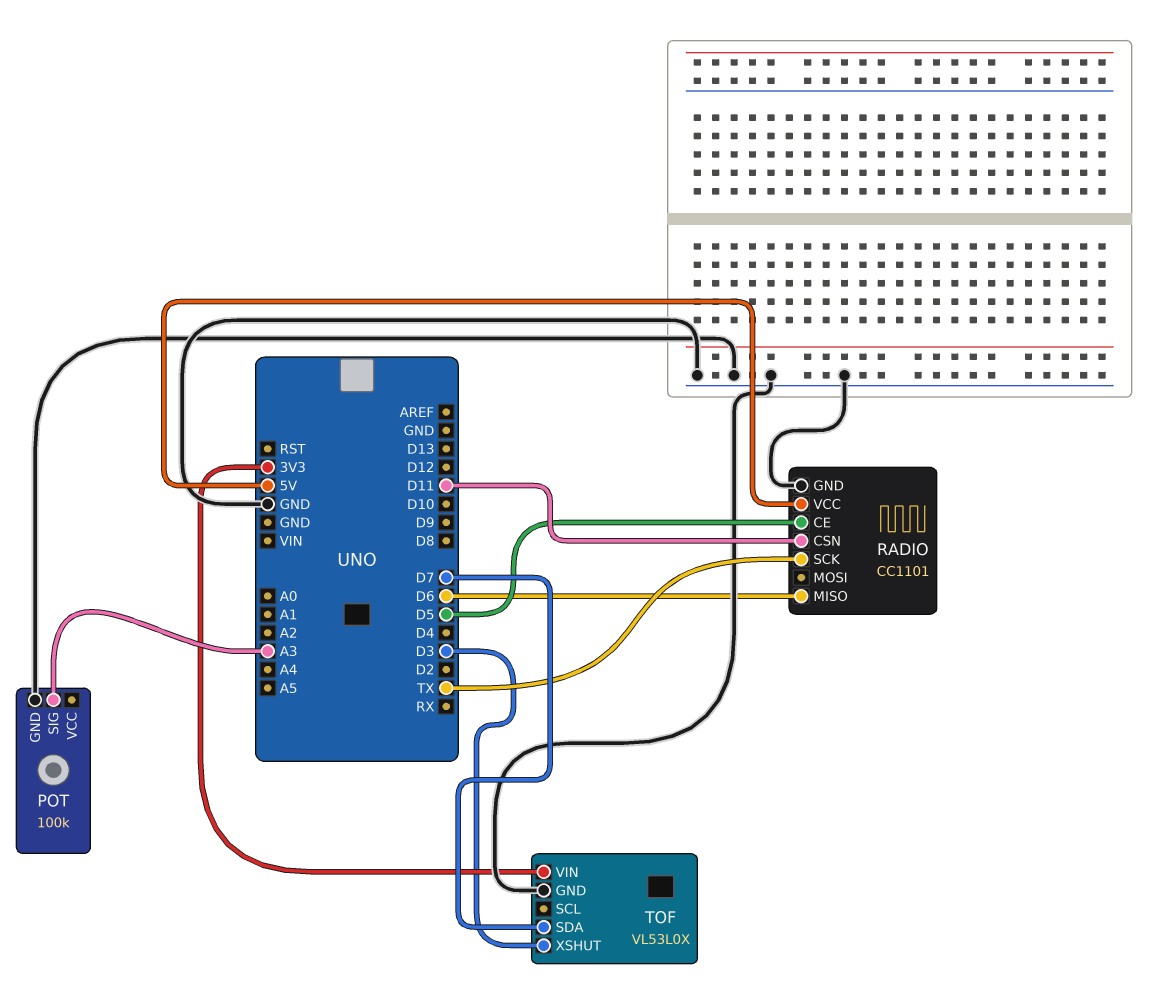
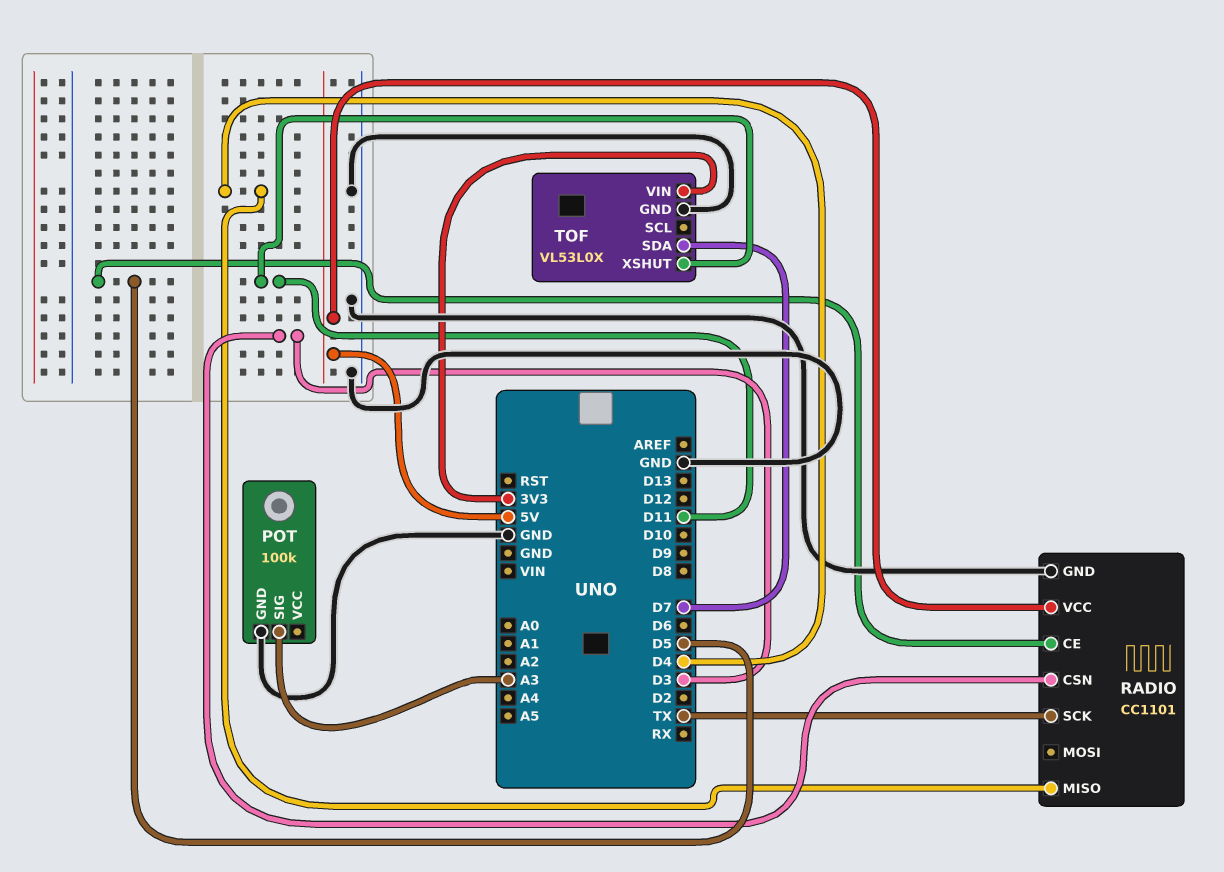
RADIO pin CSN: D11 -> D3
RADIO pin MISO: D6 -> D4
TOF pin XSHUT: D3 -> D11

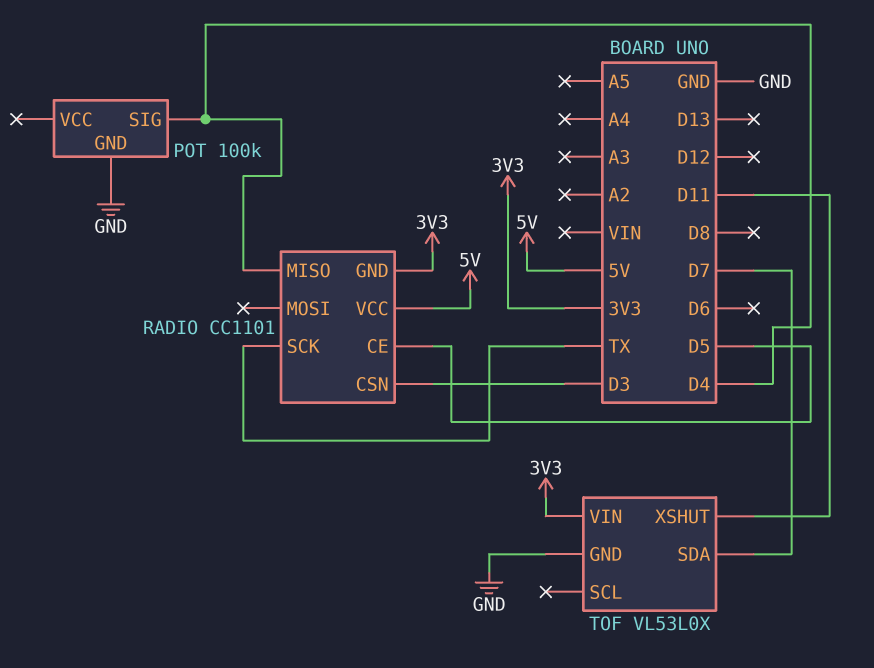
POT pin SIG: A3 -> D4
RADIO pin GND: GND -> 3V3

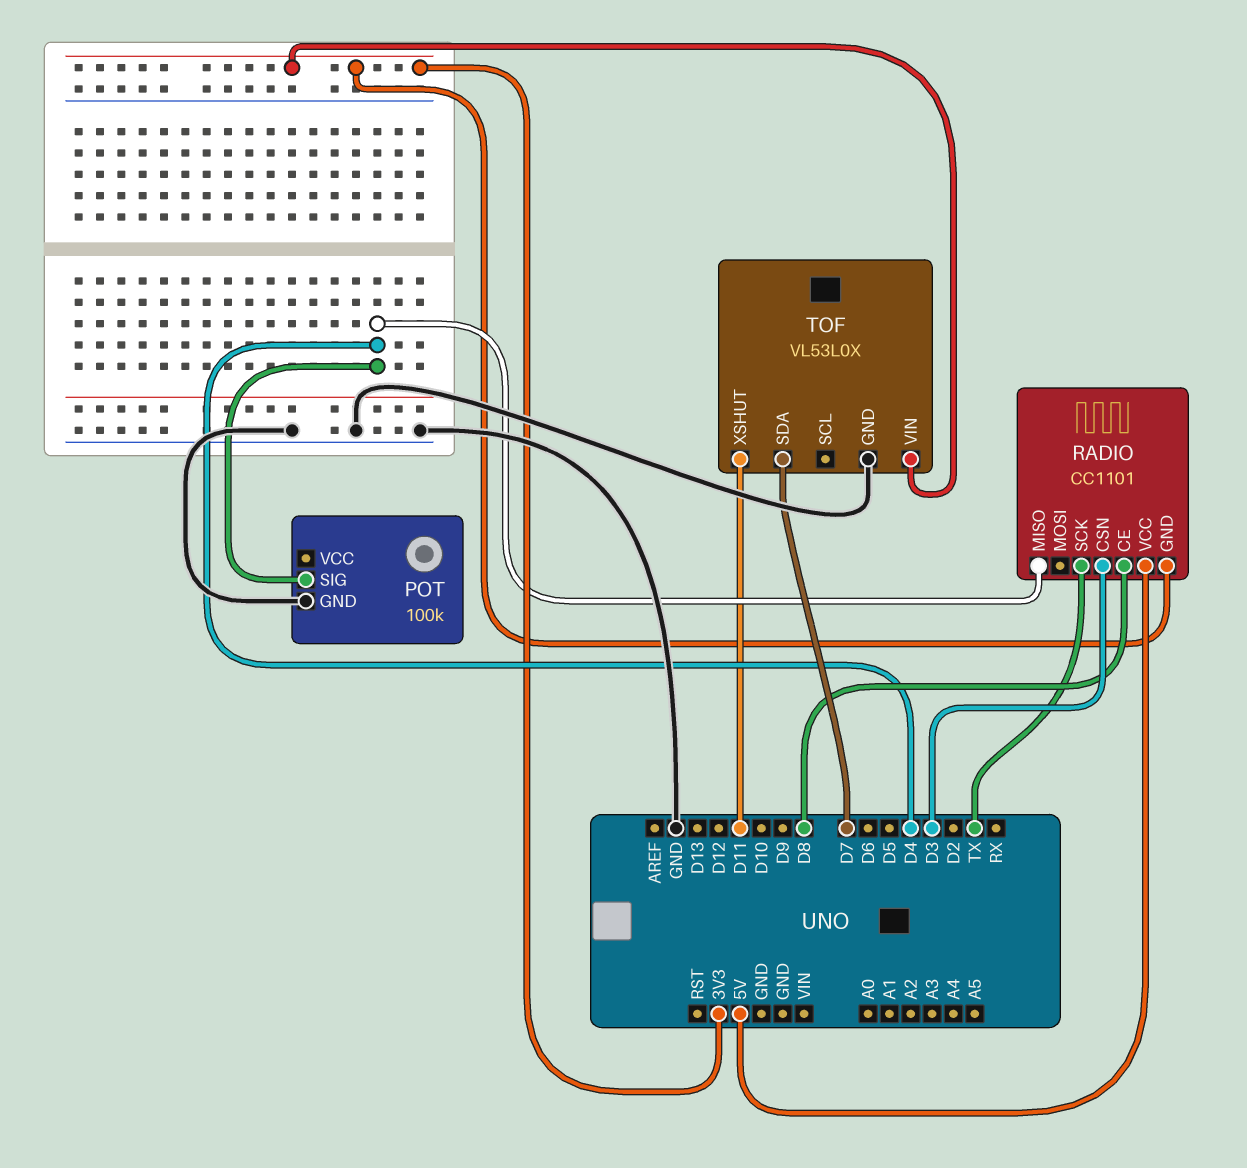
RADIO pin CE: D5 -> D8

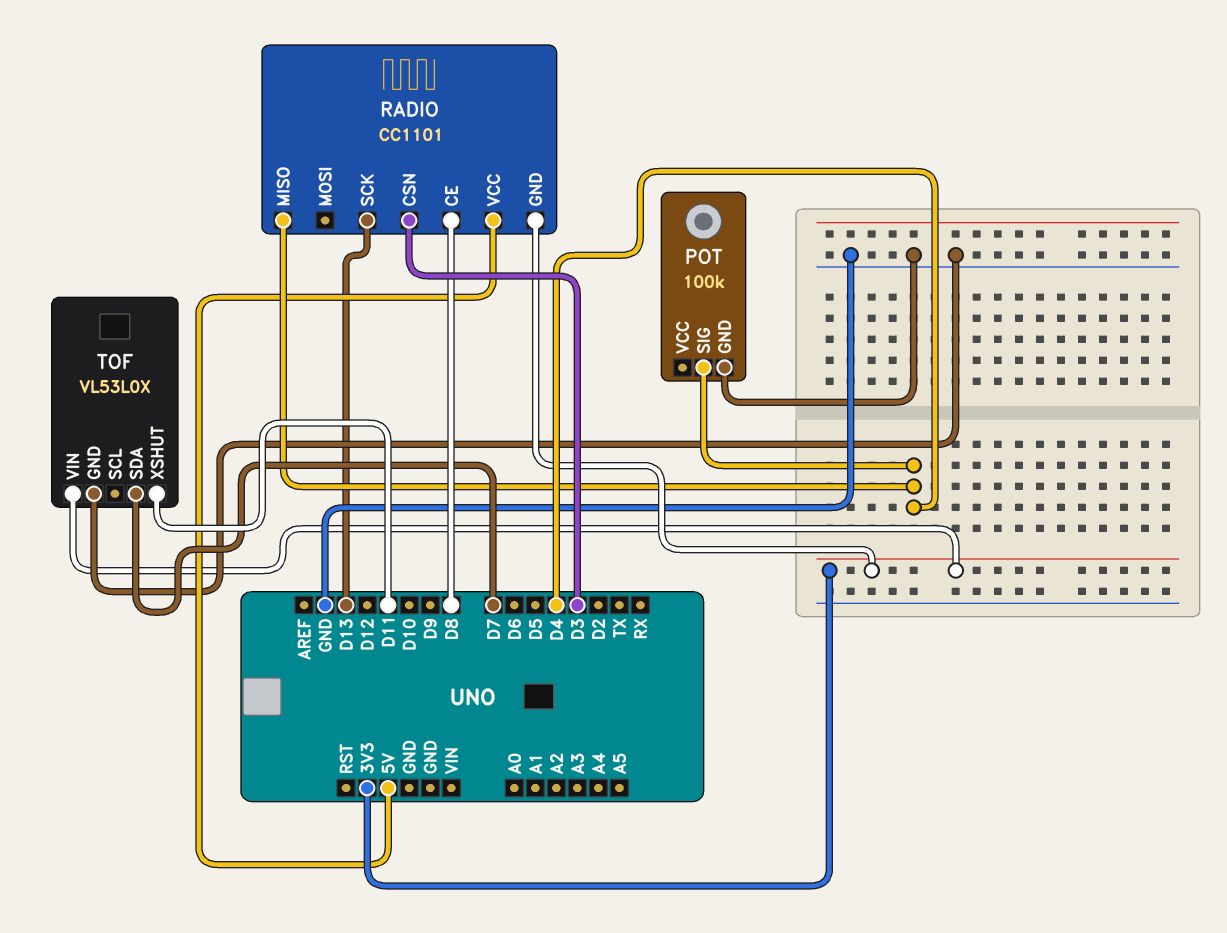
RADIO pin SCK: TX -> D13

